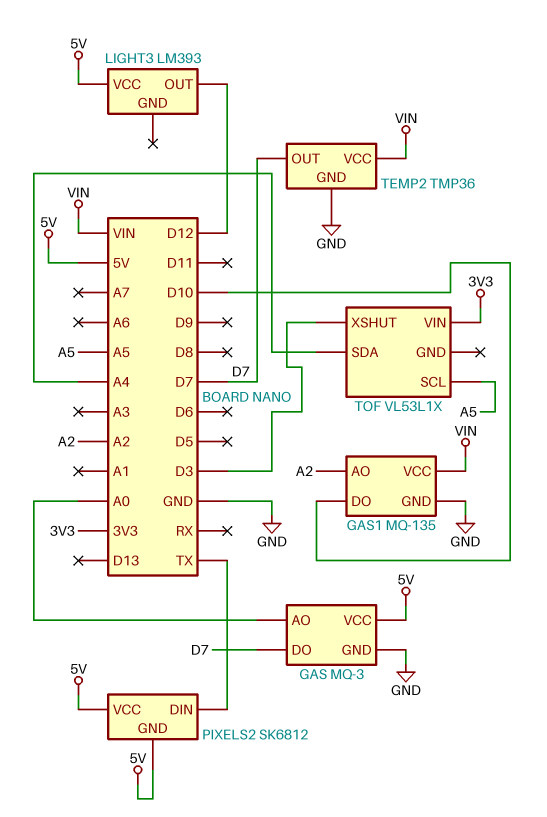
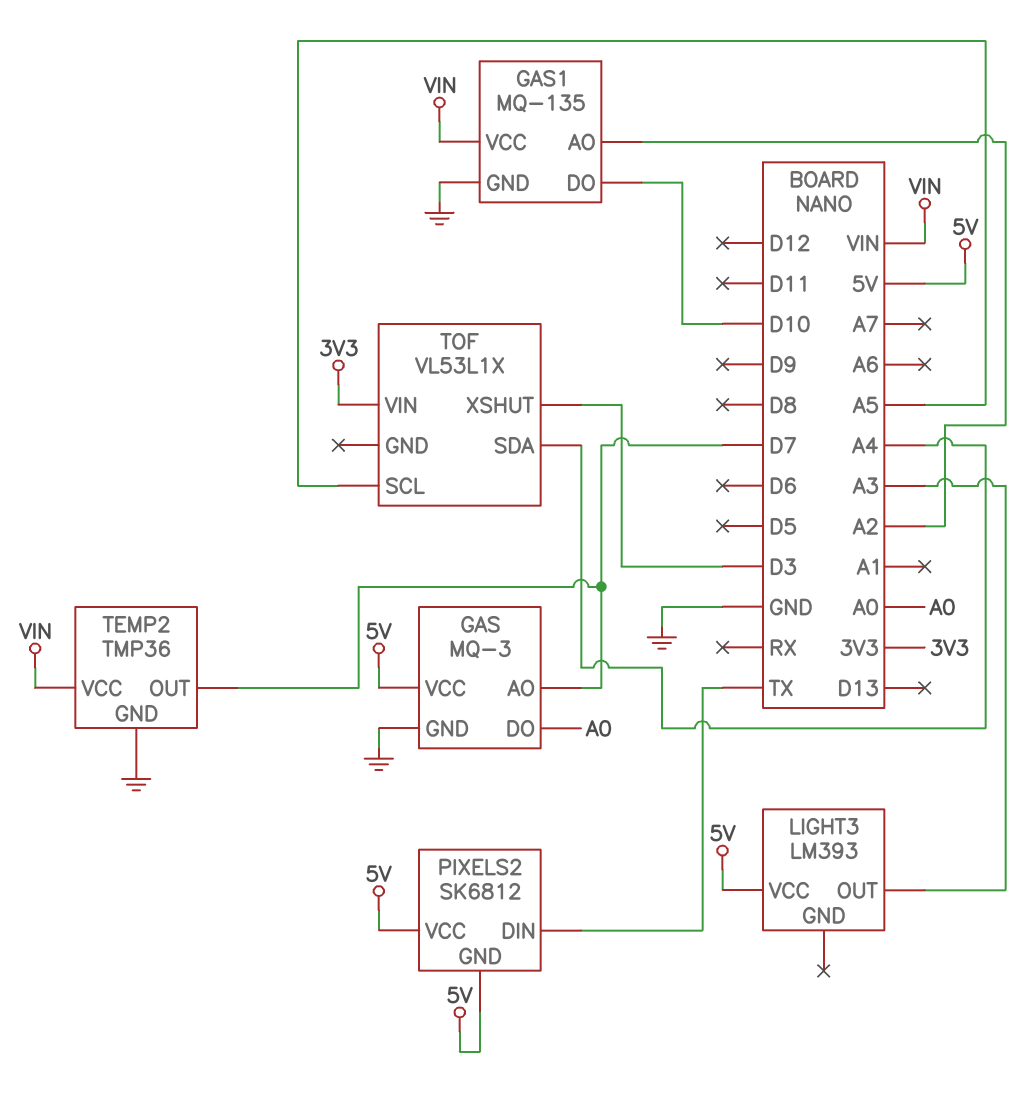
GAS pin AO: A0 -> D7
GAS pin DO: D7 -> A0
LIGHT3 pin OUT: D12 -> A3

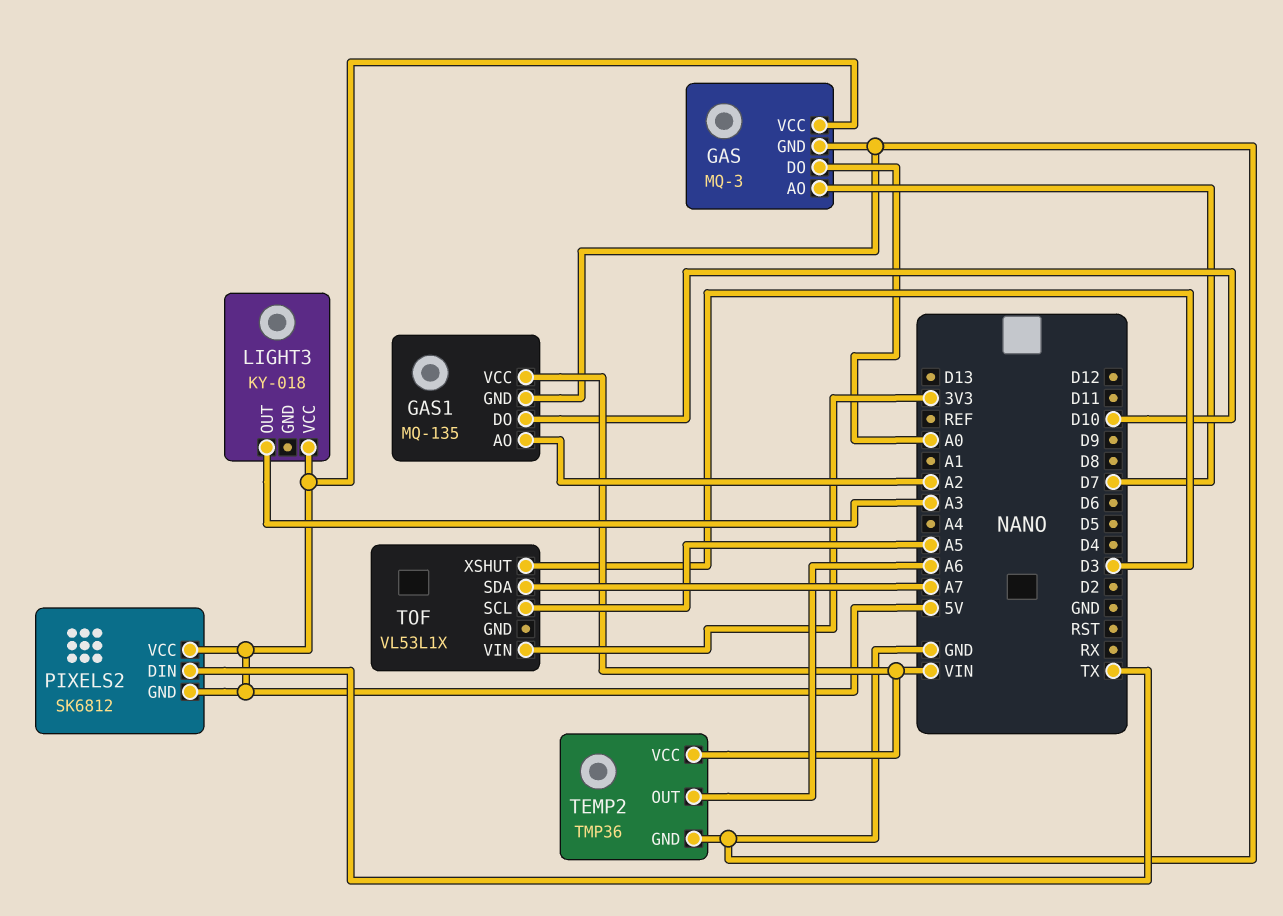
LIGHT3: LM393 -> KY-018
TEMP2 pin OUT: D7 -> A6
TOF pin SDA: A4 -> A7

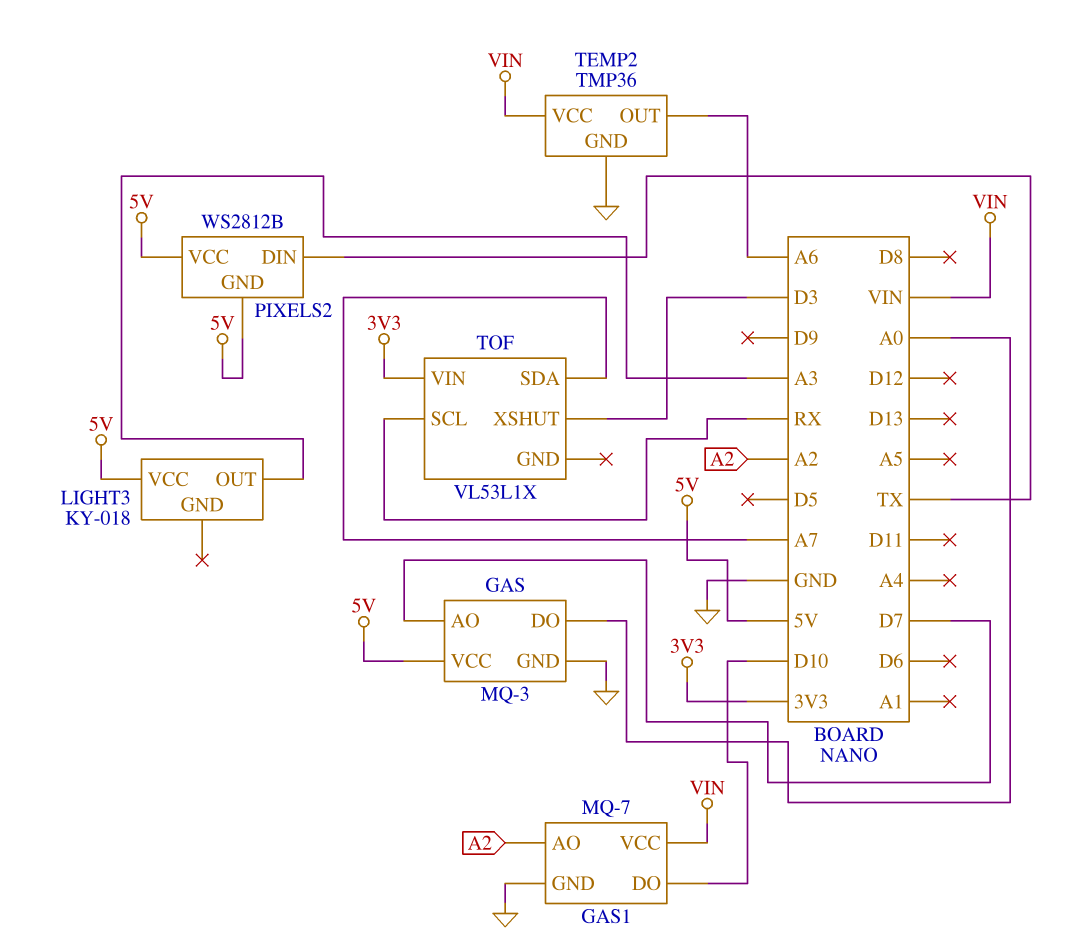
GAS1: MQ-135 -> MQ-7
PIXELS2: SK6812 -> WS2812B
TOF pin SCL: A5 -> RX

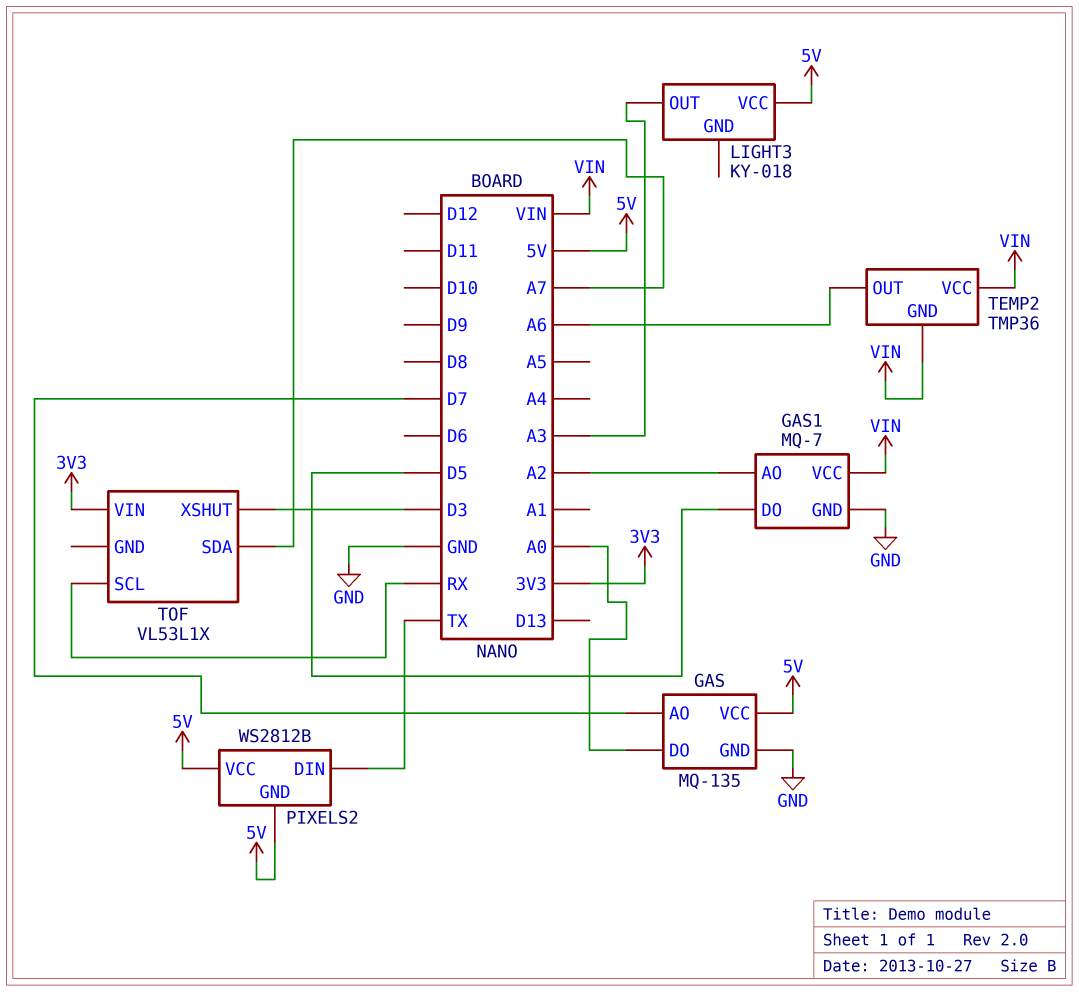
GAS: MQ-3 -> MQ-135
GAS1 pin DO: D10 -> D5
TEMP2 pin GND: GND -> VIN

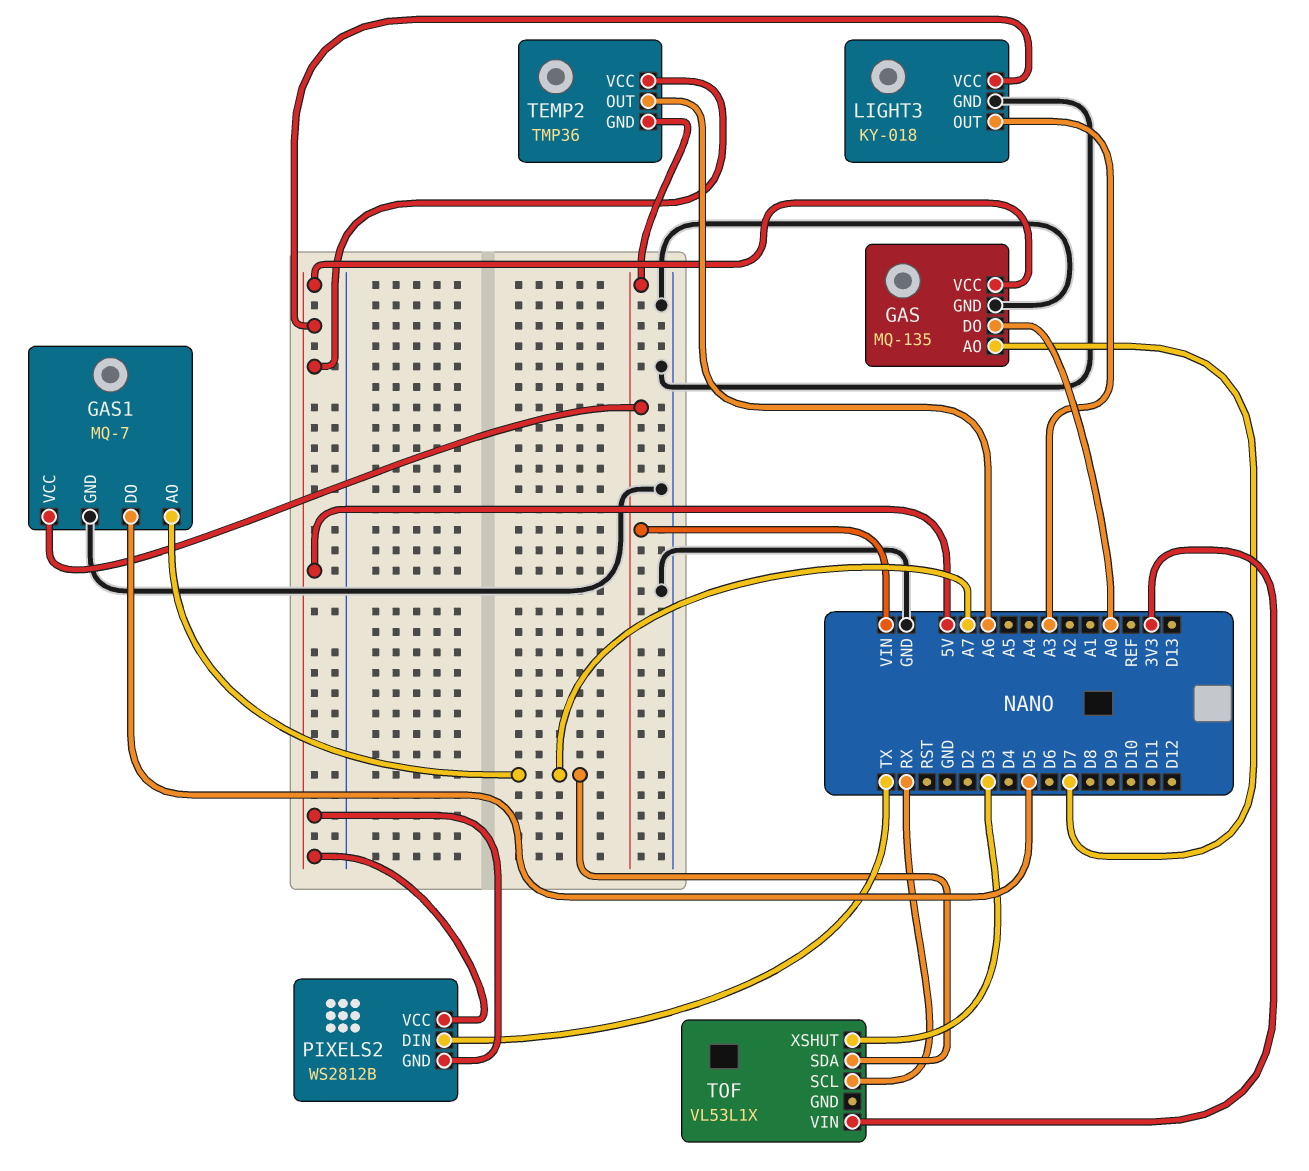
GAS1 pin AO: A2 -> A7
LIGHT3 pin GND: none -> GND
TEMP2 pin VCC: VIN -> 5V

